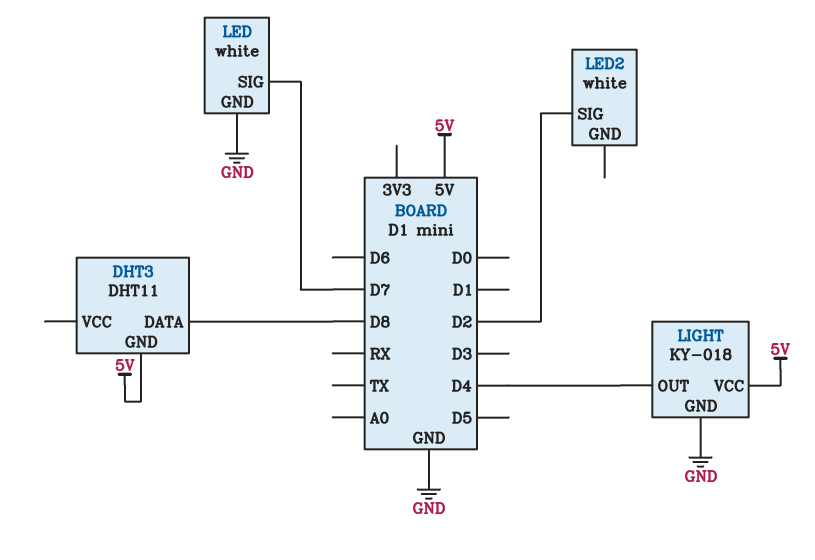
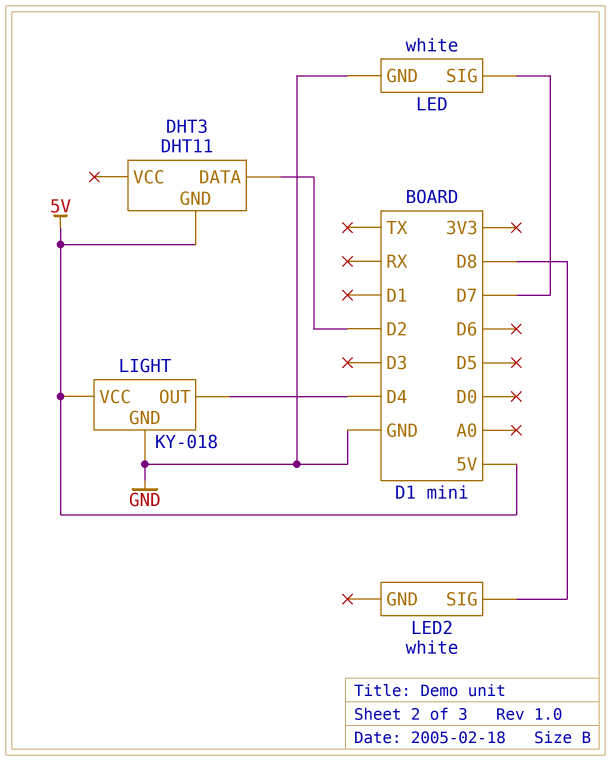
DHT3 pin DATA: D8 -> D2
LED2 pin SIG: D2 -> D8

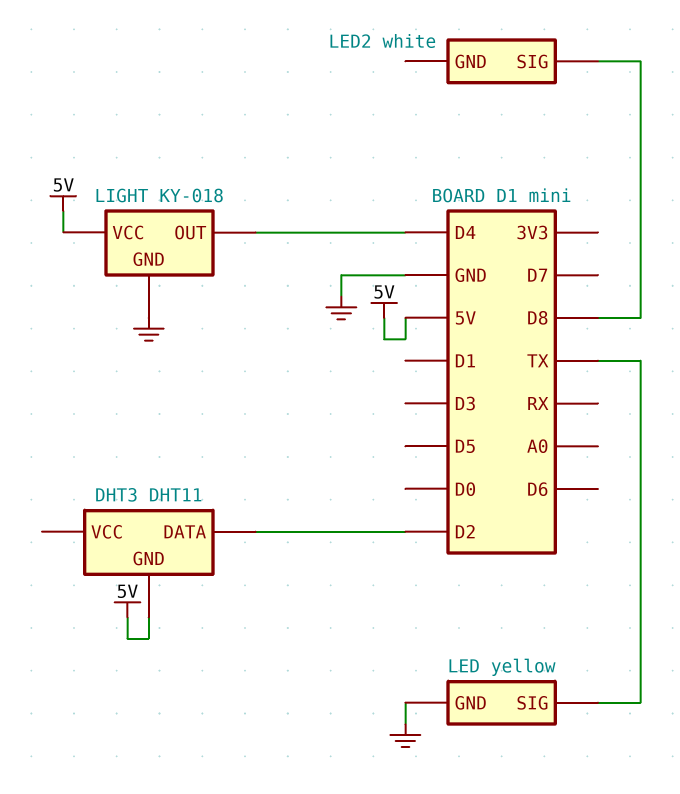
LED: white -> yellow
LED pin SIG: D7 -> TX

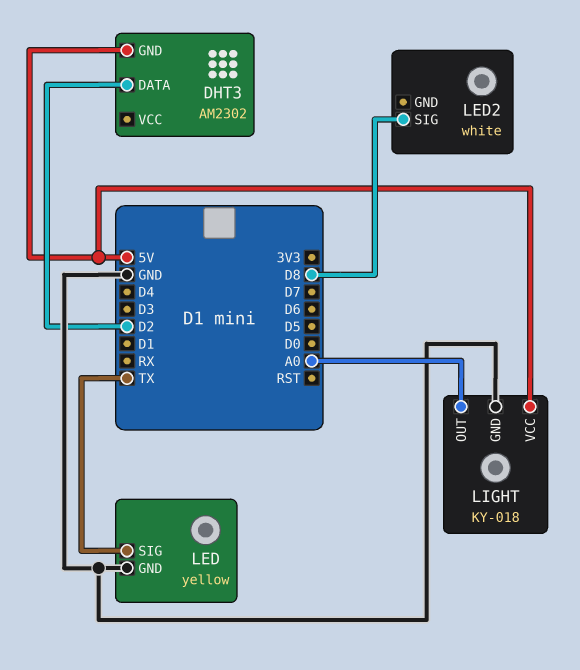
DHT3: DHT11 -> AM2302
LIGHT pin OUT: D4 -> A0

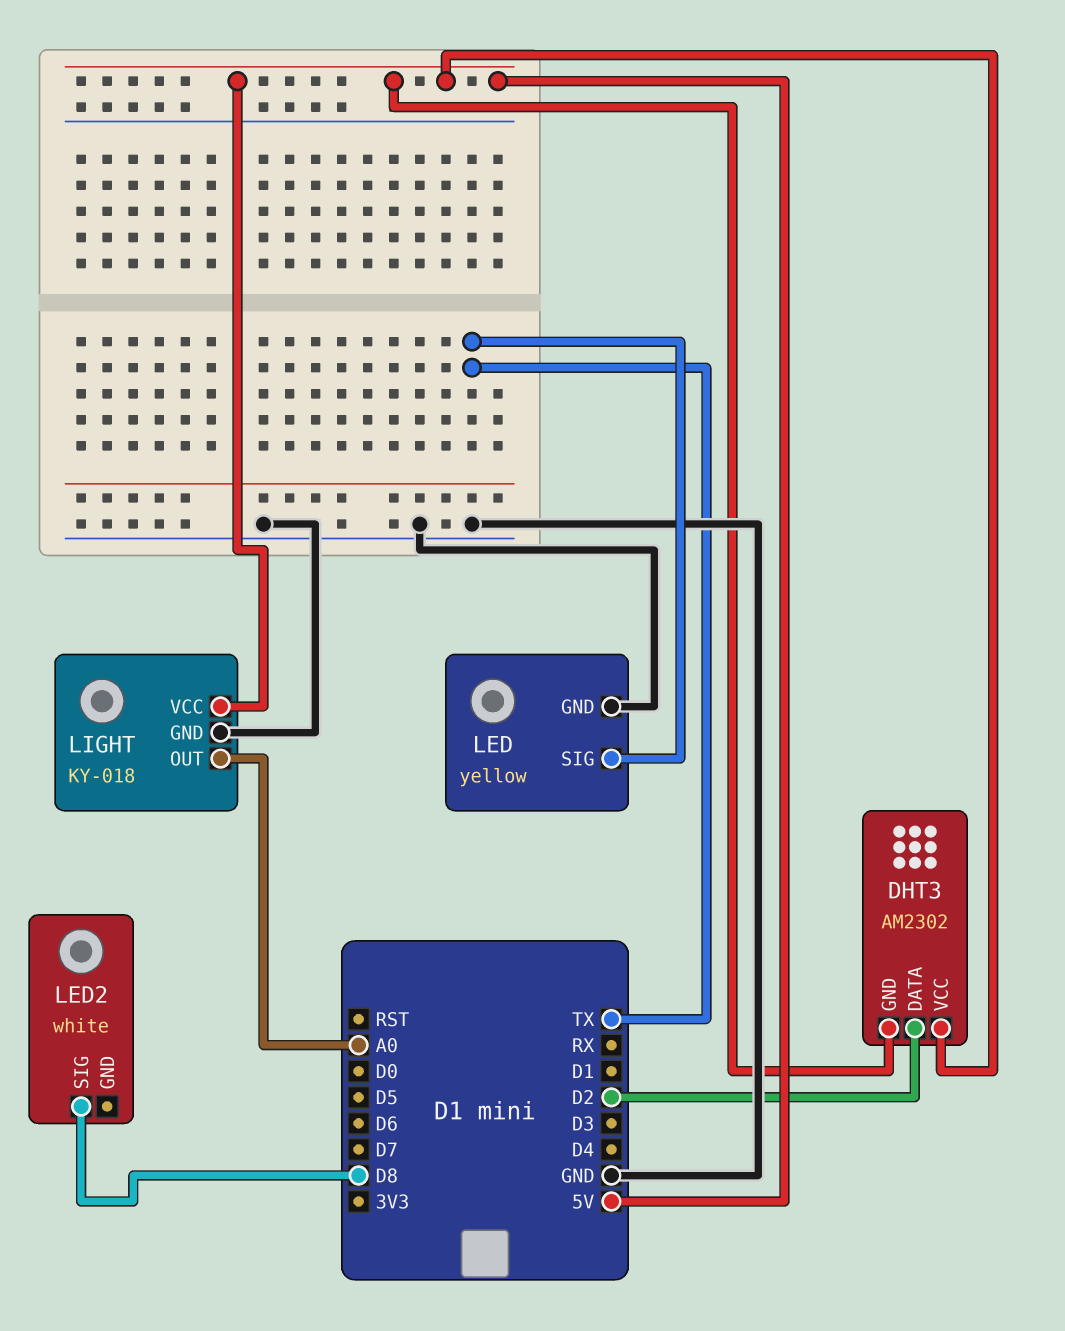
DHT3 pin VCC: none -> 5V

